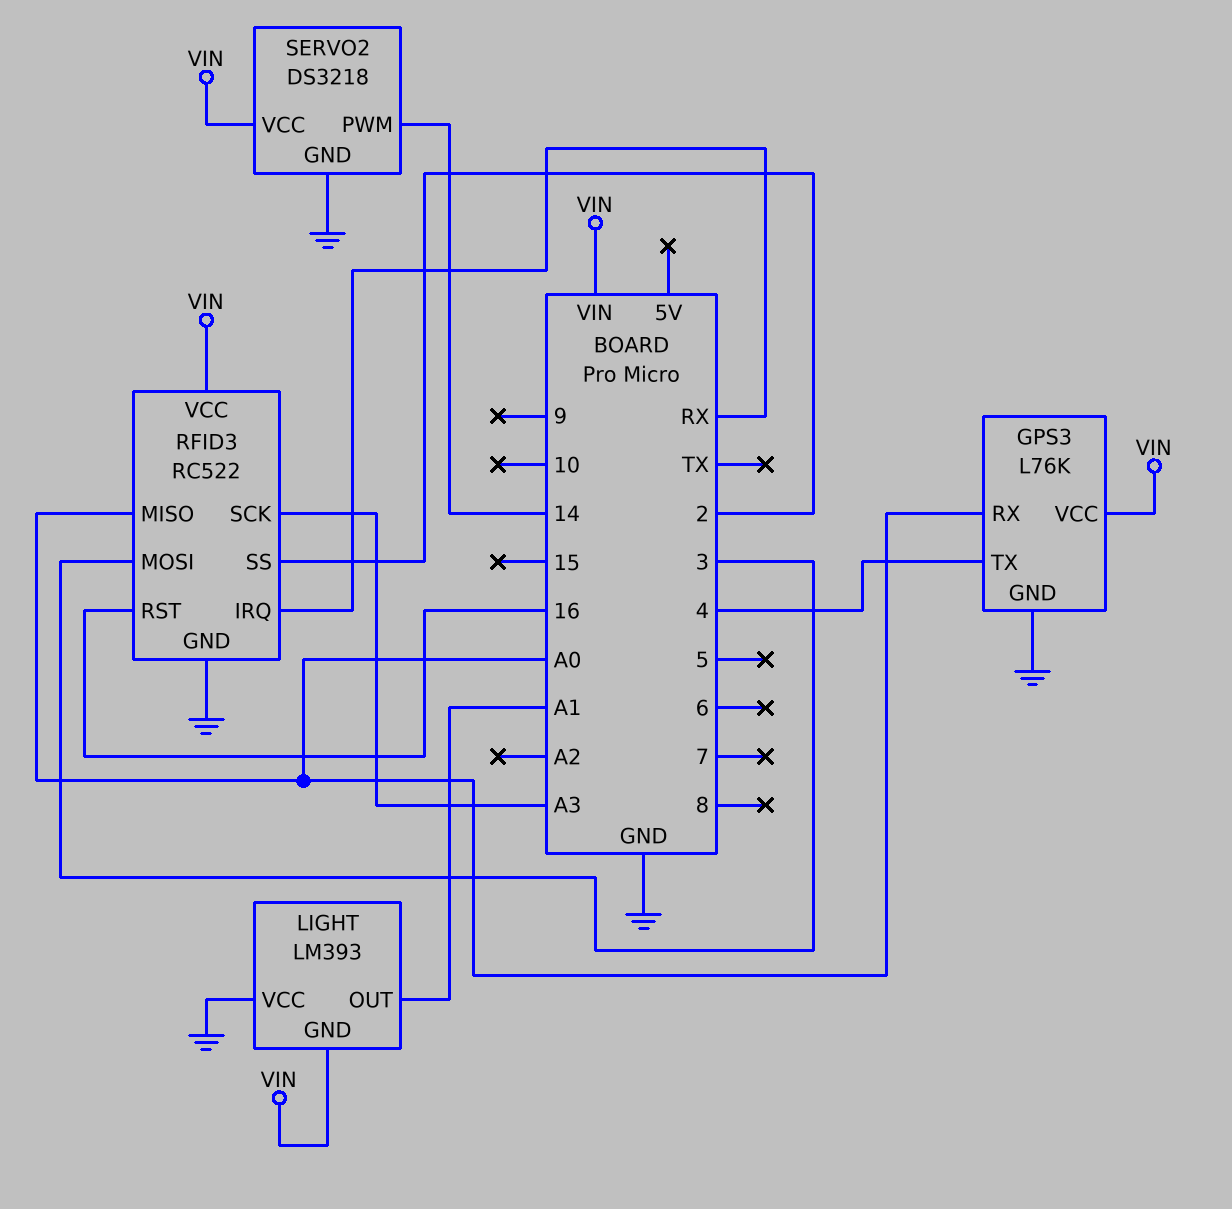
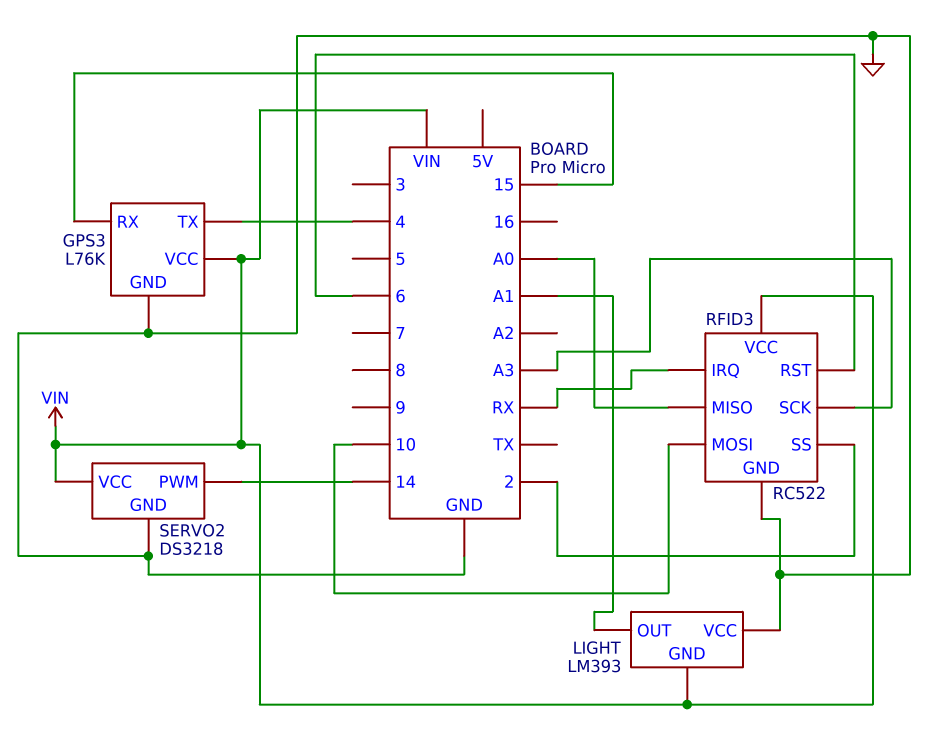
GPS3 pin RX: A0 -> 15
RFID3 pin MOSI: 3 -> 10
RFID3 pin RST: 16 -> 6

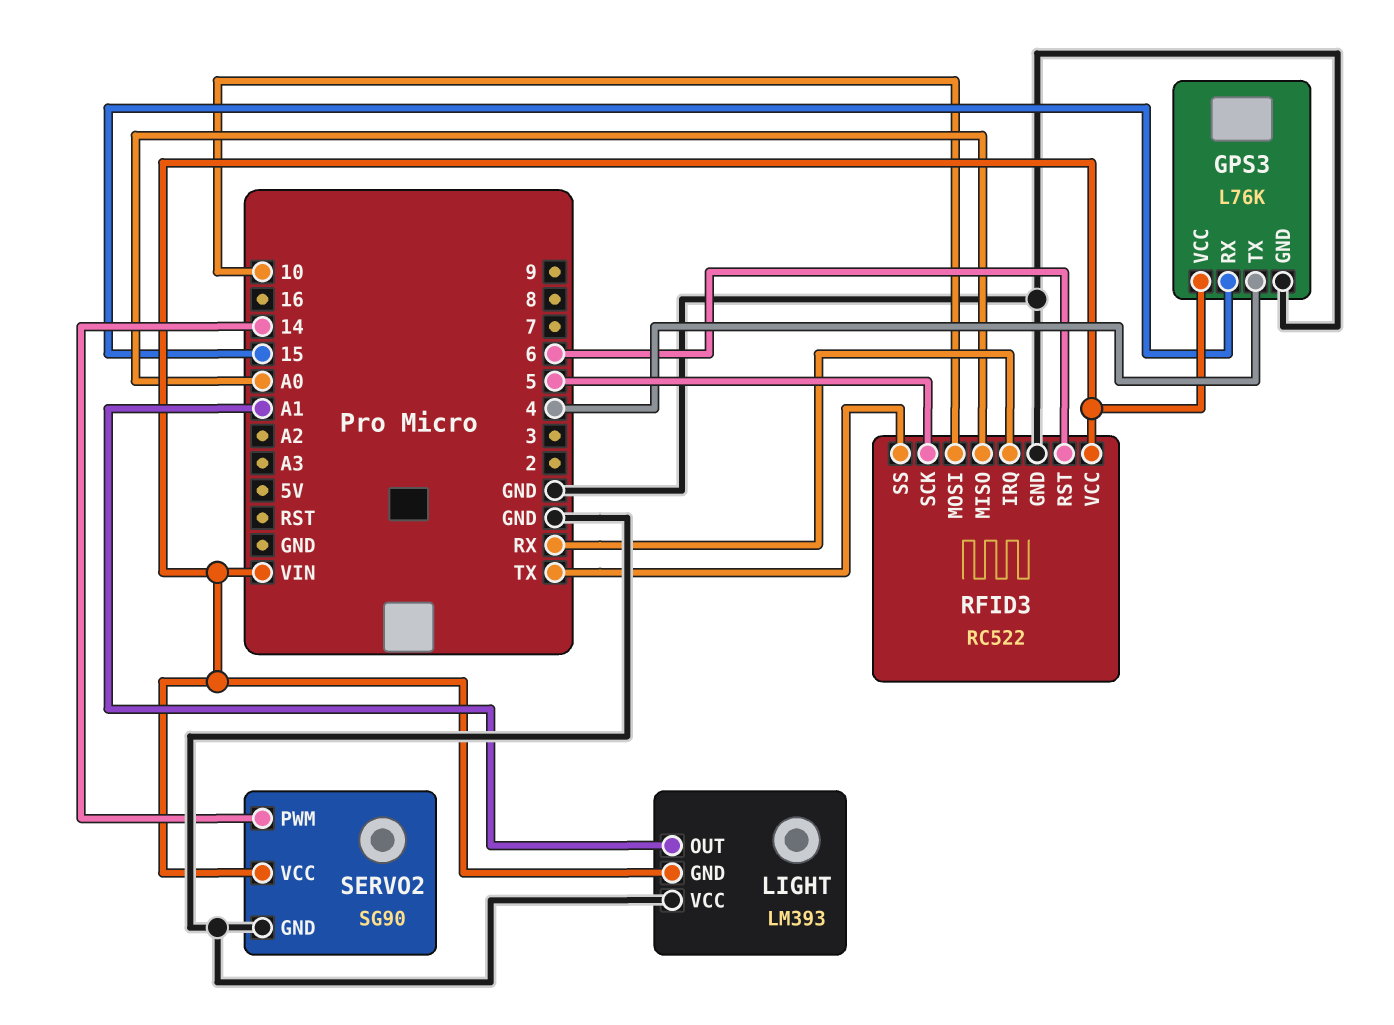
RFID3 pin SCK: A3 -> 5
RFID3 pin SS: 2 -> TX
SERVO2: DS3218 -> SG90

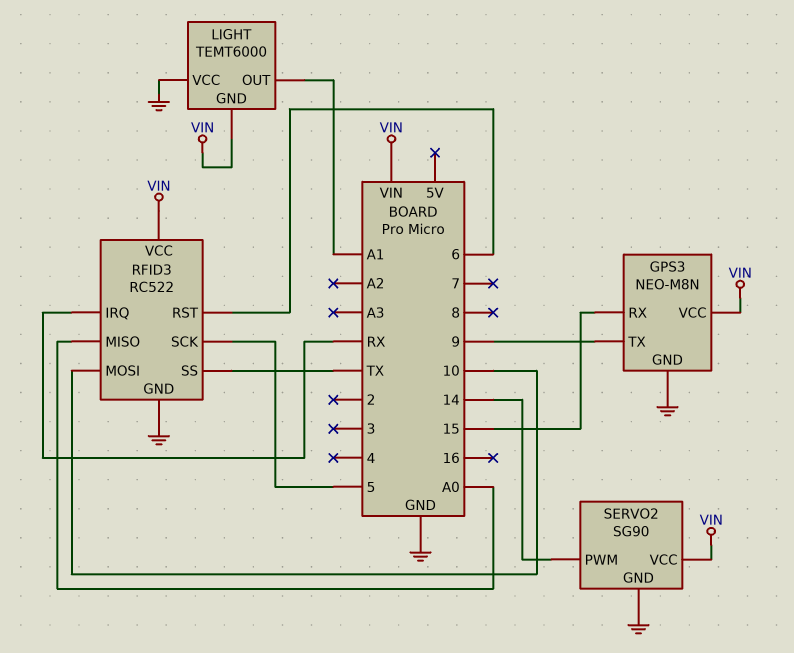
GPS3: L76K -> NEO-M8N
GPS3 pin TX: 4 -> 9
LIGHT: LM393 -> TEMT6000

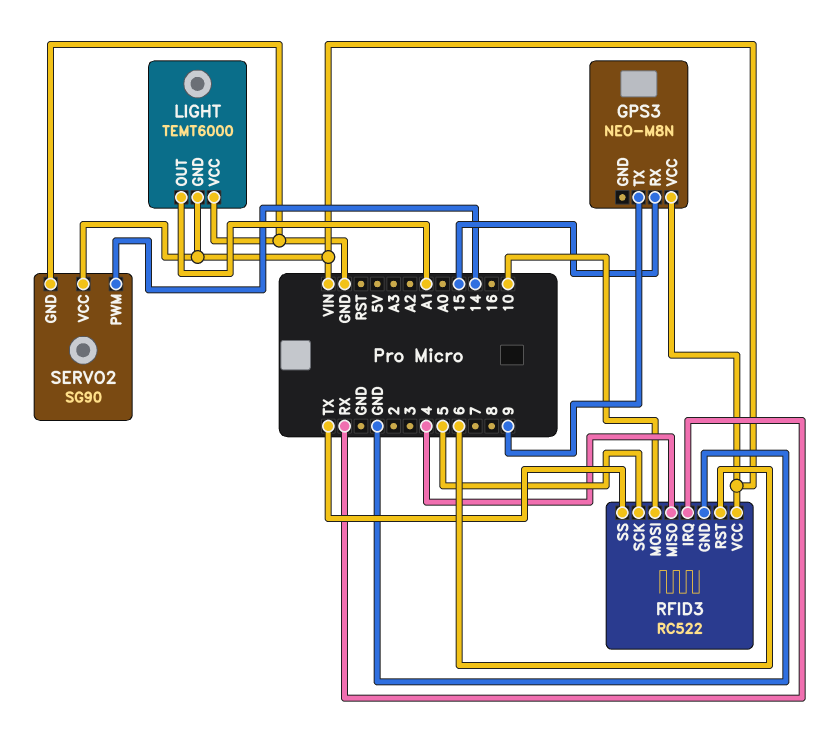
GPS3 pin GND: GND -> none
RFID3 pin MISO: A0 -> 4

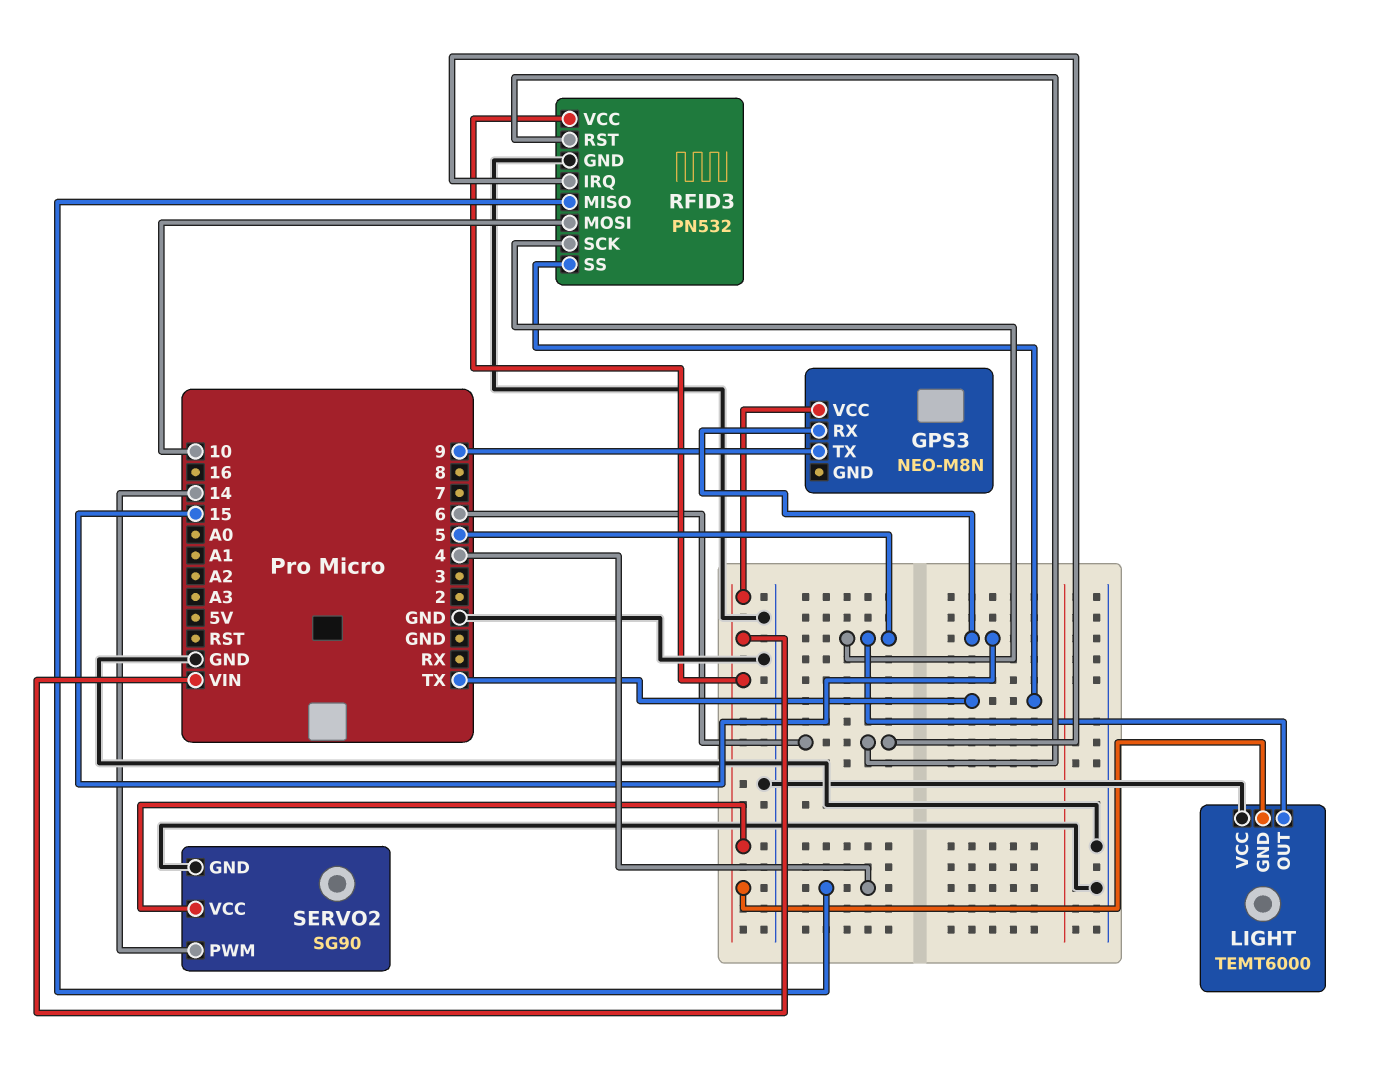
LIGHT pin OUT: A1 -> 5
RFID3: RC522 -> PN532
RFID3 pin IRQ: RX -> 6

